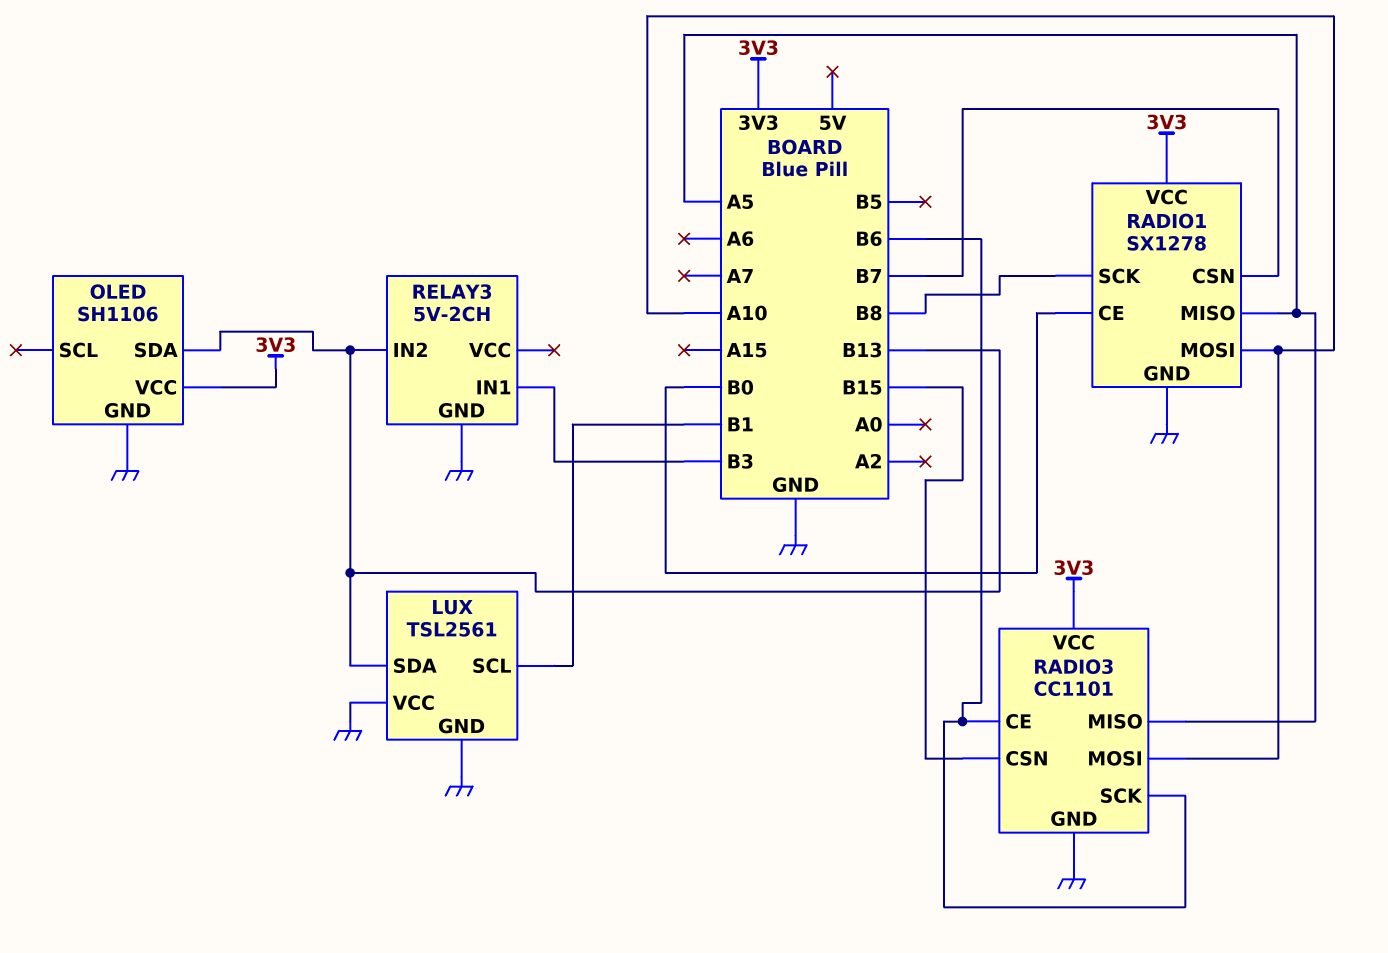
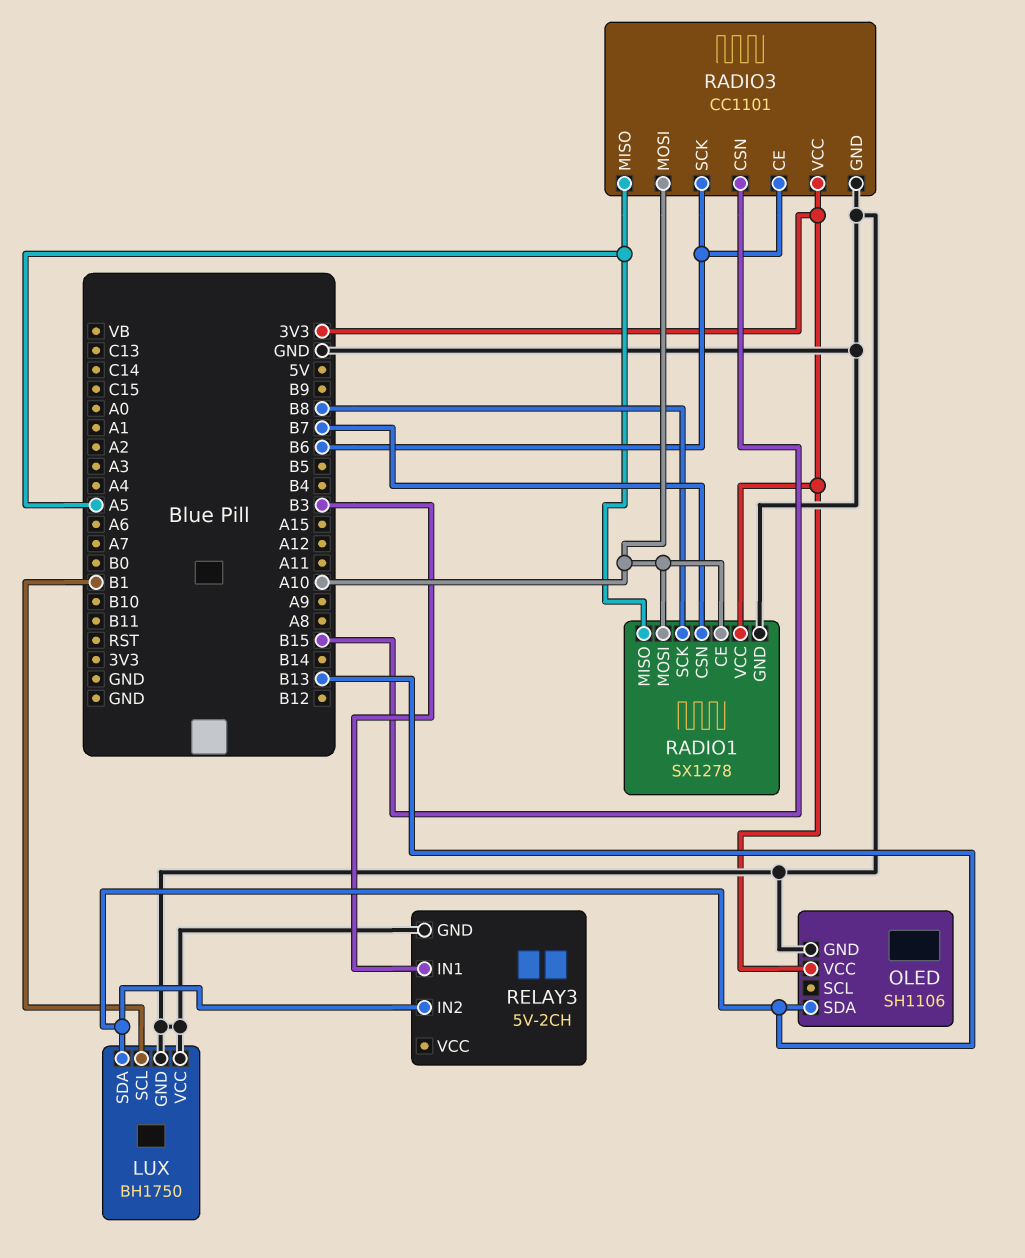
LUX: TSL2561 -> BH1750
RADIO1 pin CE: B0 -> A10

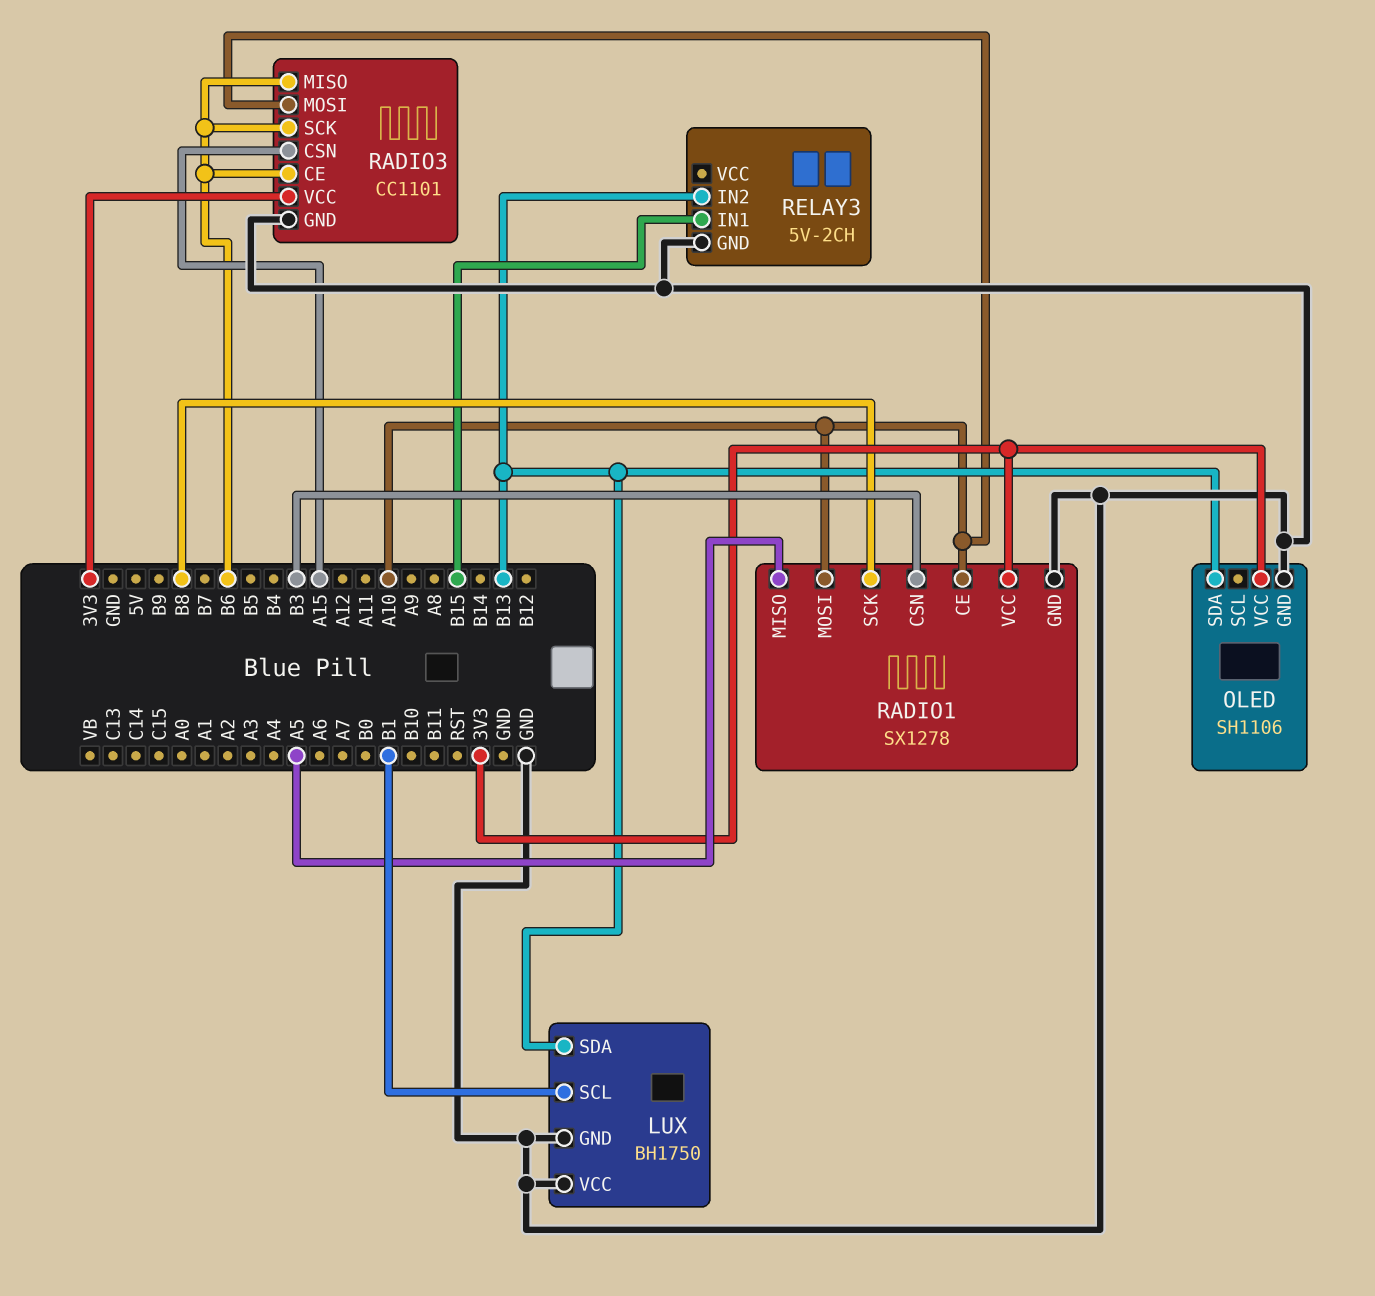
RADIO1 pin CSN: B7 -> B3
RADIO3 pin CSN: B15 -> A15
RADIO3 pin MISO: A5 -> B6
RELAY3 pin IN1: B3 -> B15

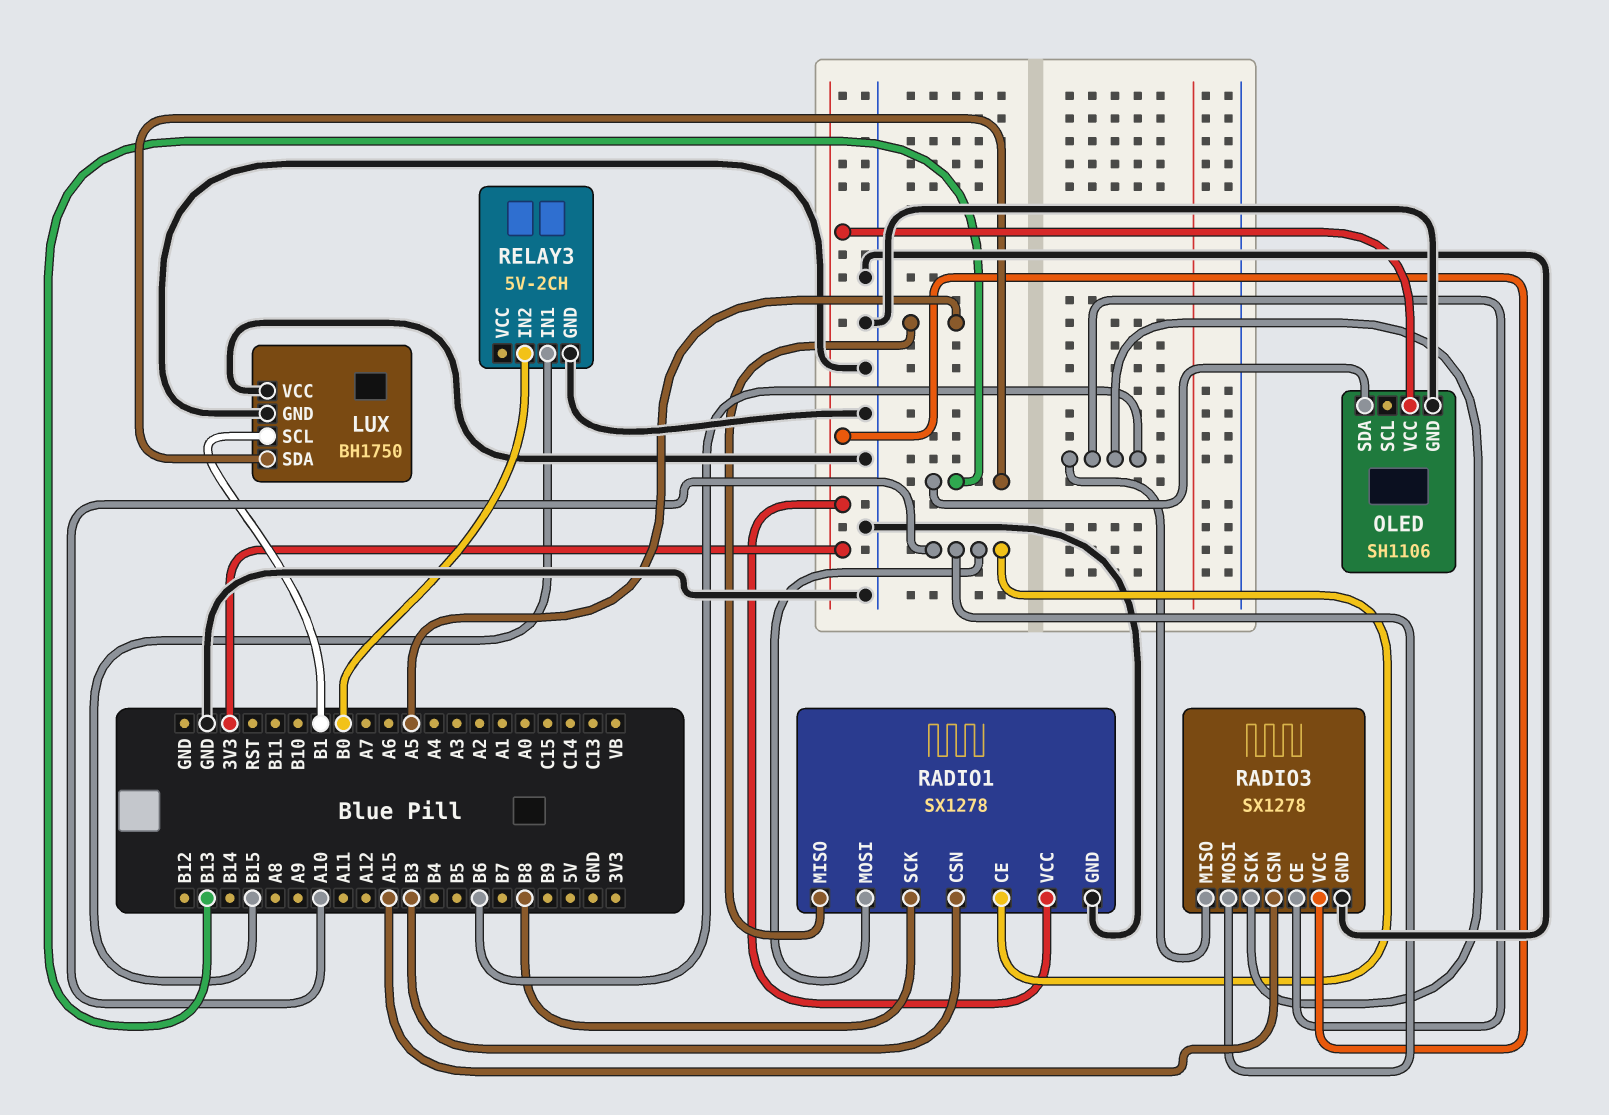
RADIO3: CC1101 -> SX1278
RELAY3 pin IN2: B13 -> B0

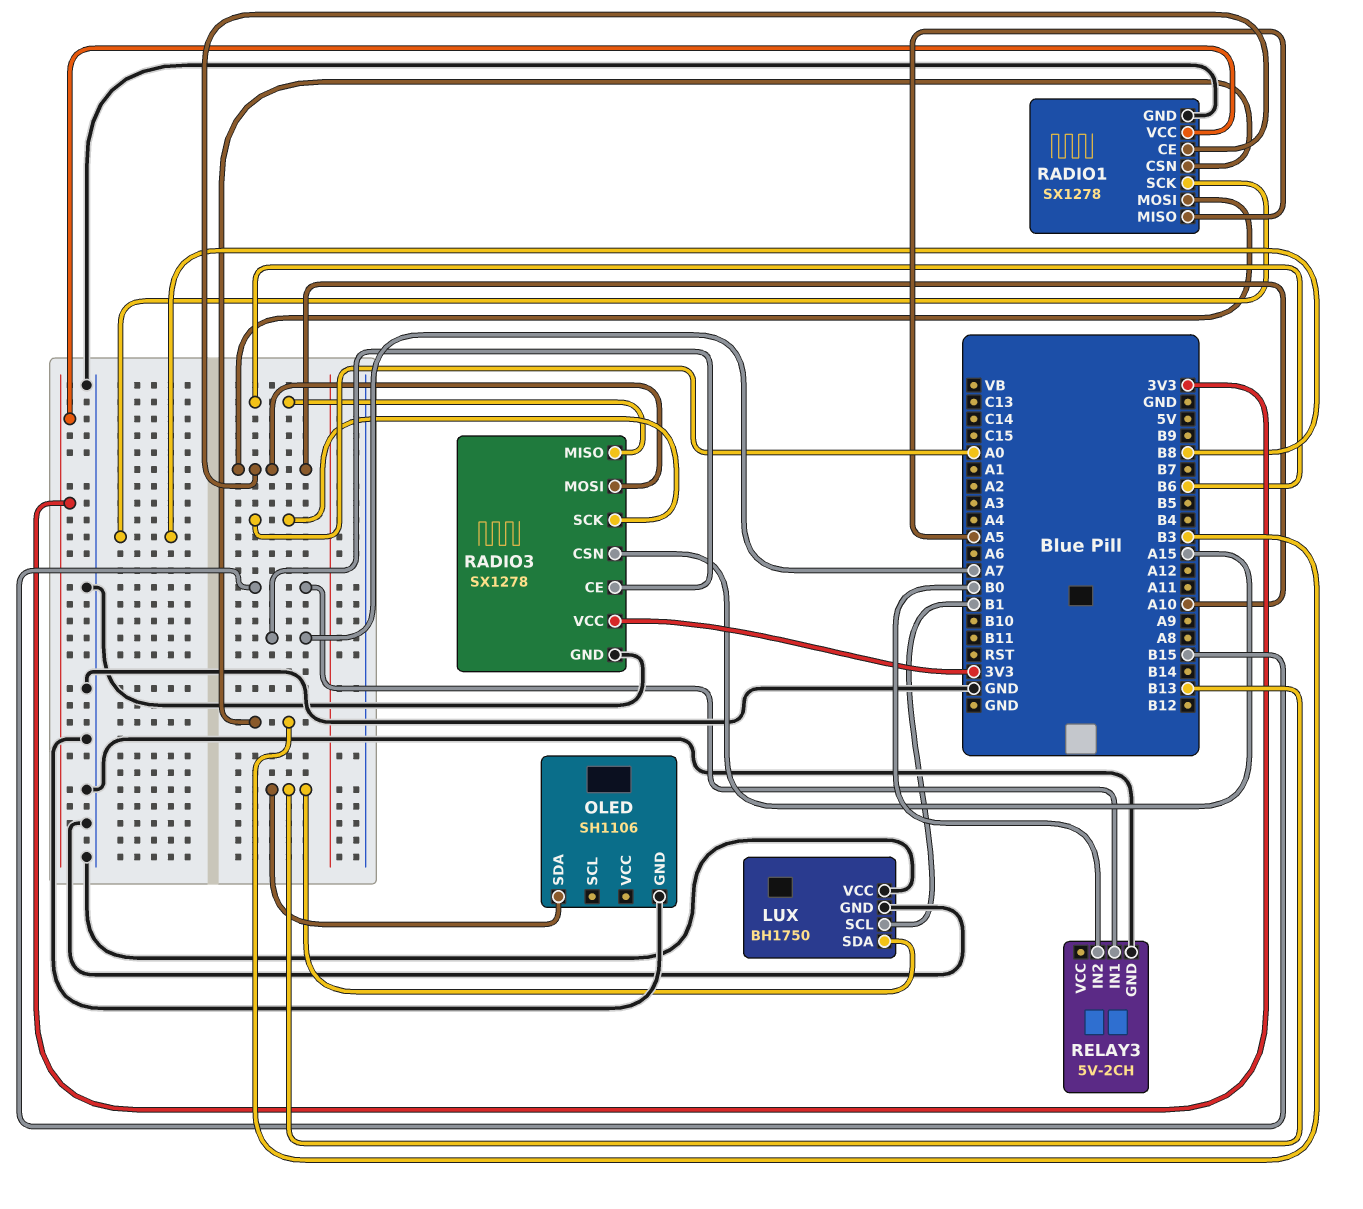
OLED pin VCC: 3V3 -> none
RADIO3 pin CE: B6 -> A7
RADIO3 pin SCK: B6 -> A0

